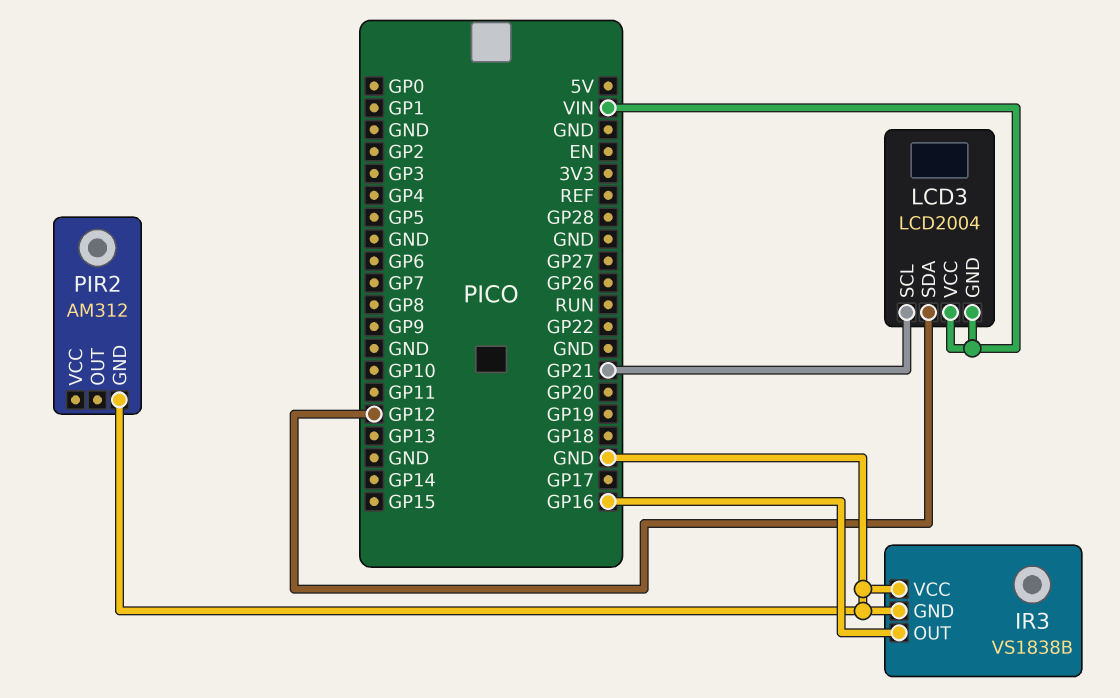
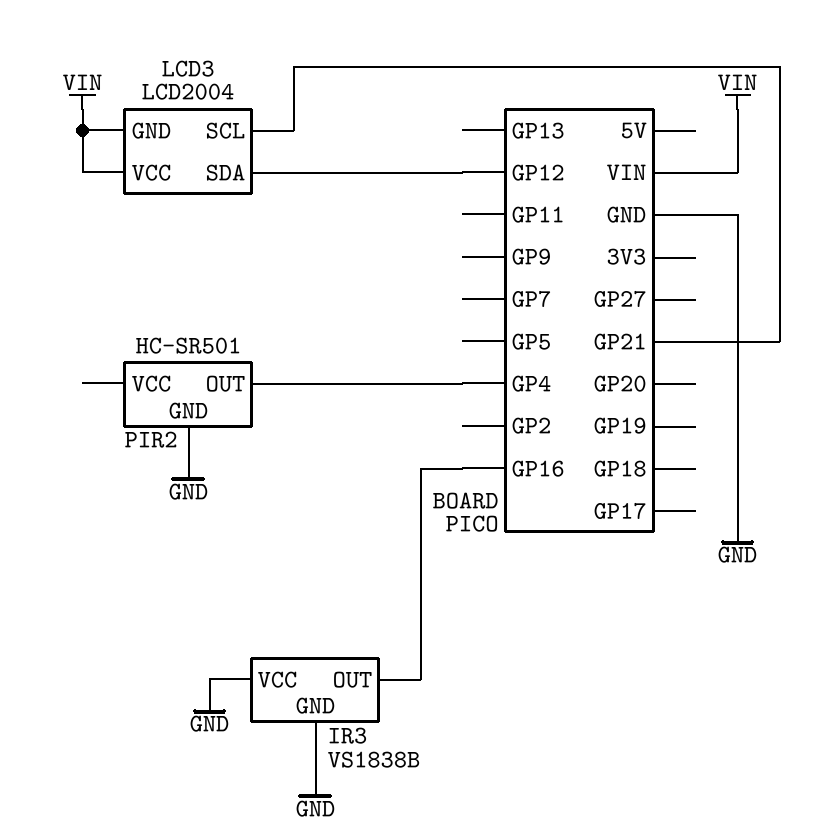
PIR2: AM312 -> HC-SR501
PIR2 pin OUT: none -> GP4

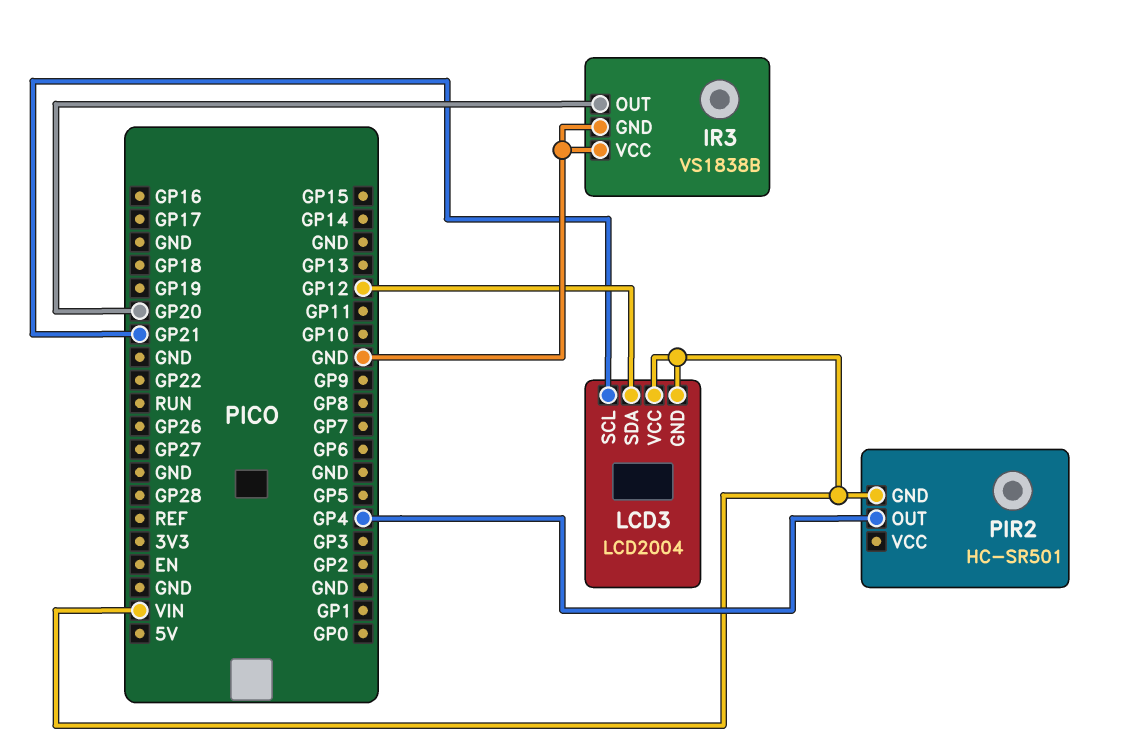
IR3 pin OUT: GP16 -> GP20
PIR2 pin GND: GND -> VIN

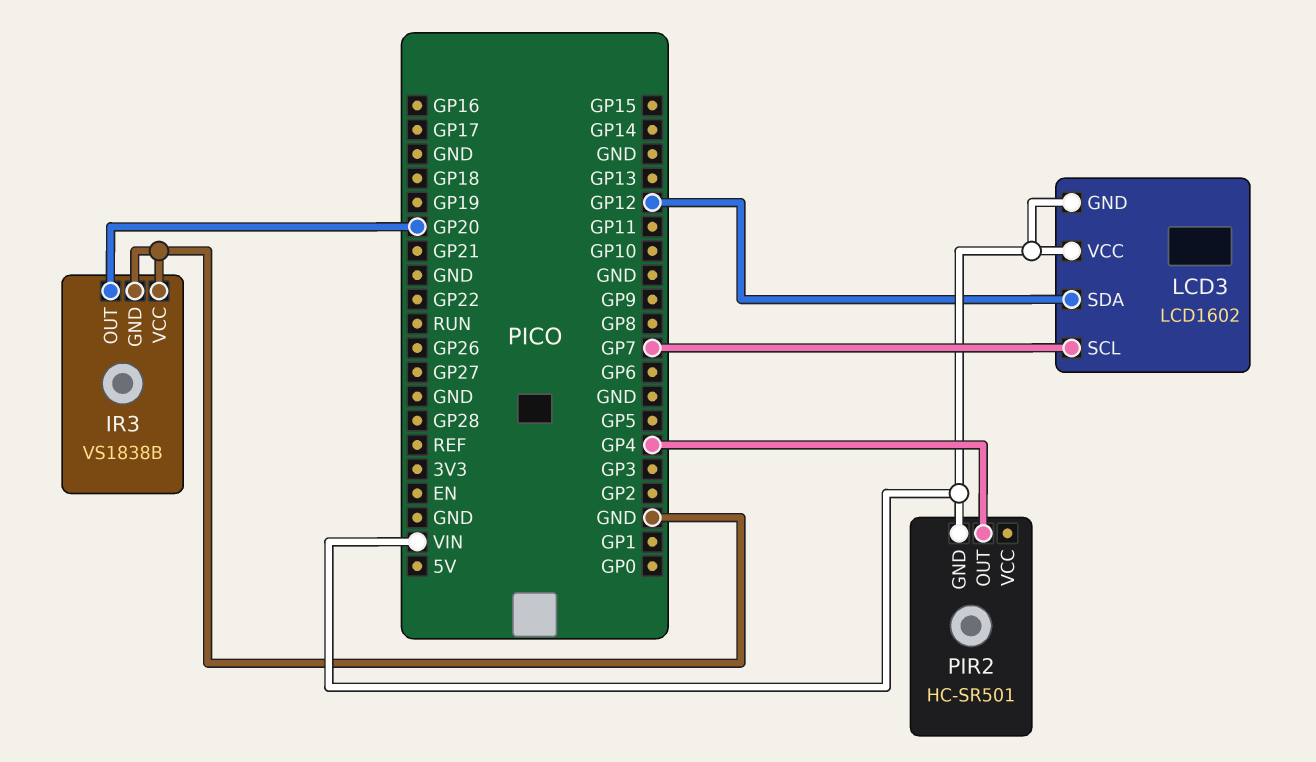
LCD3: LCD2004 -> LCD1602
LCD3 pin SCL: GP21 -> GP7

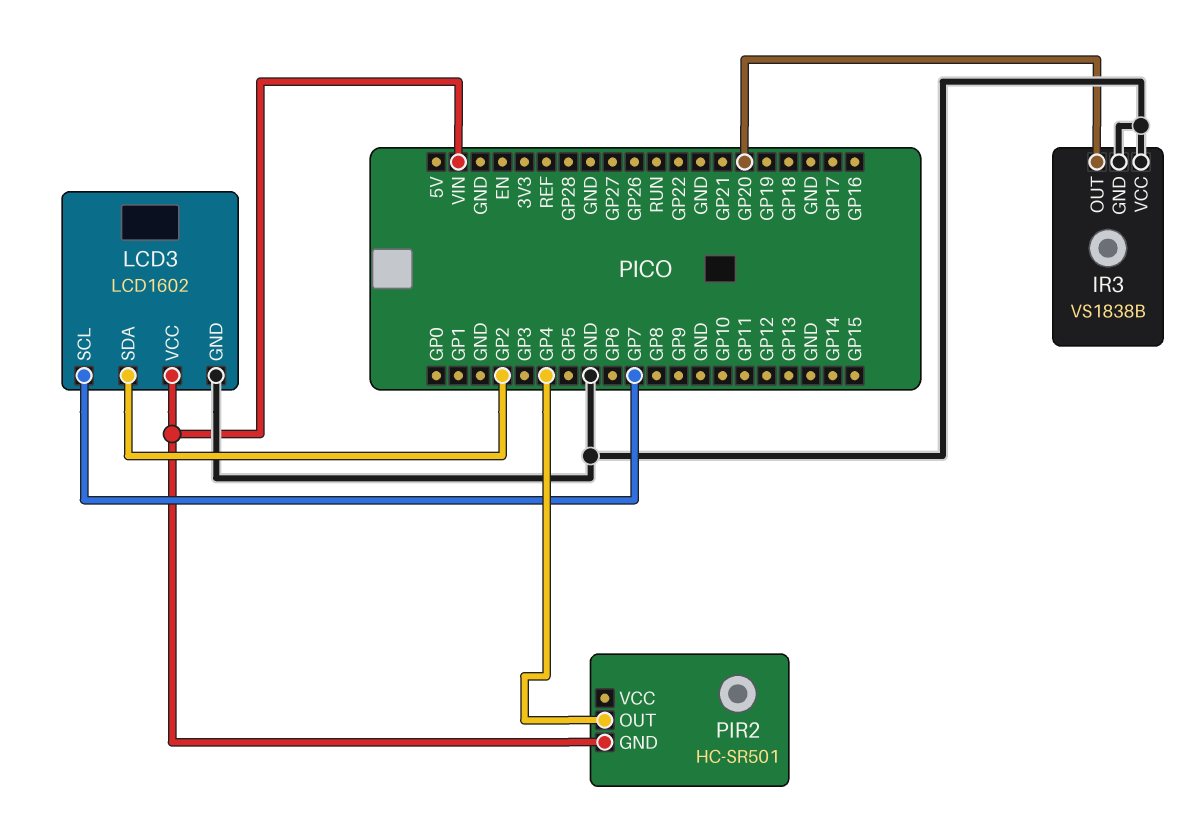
LCD3 pin GND: VIN -> GND
LCD3 pin SDA: GP12 -> GP2

